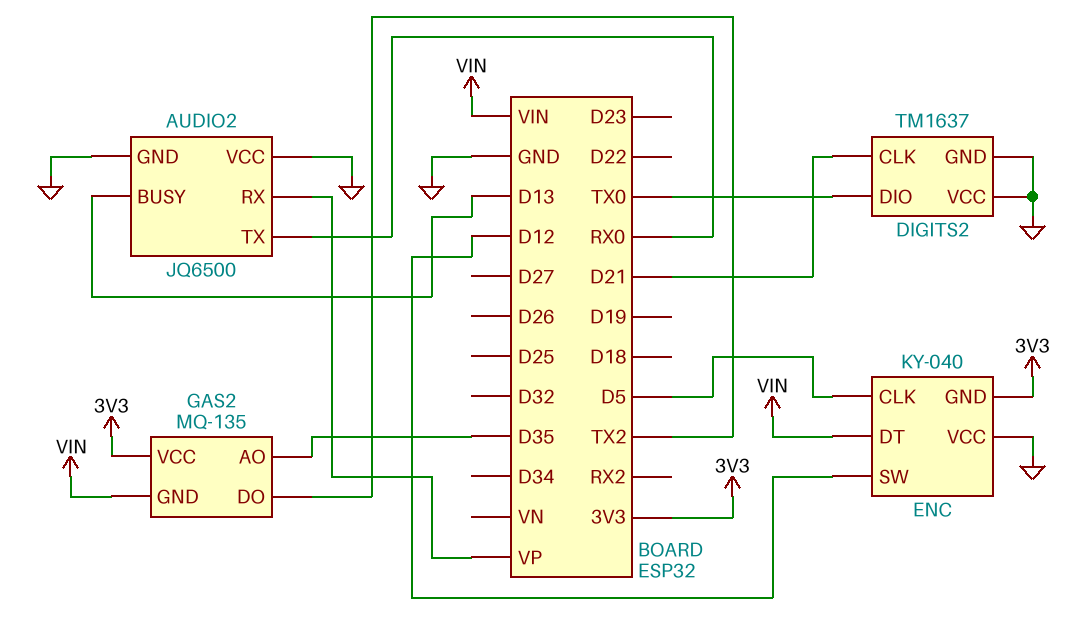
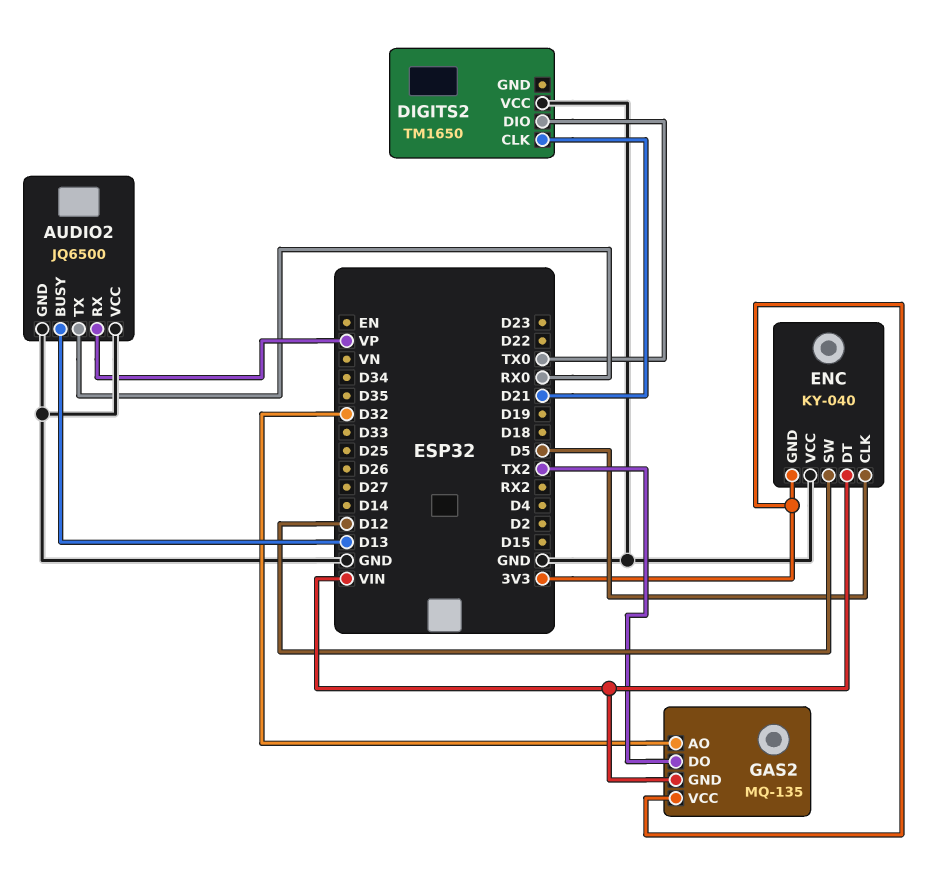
DIGITS2: TM1637 -> TM1650
DIGITS2 pin GND: GND -> none
GAS2 pin AO: D35 -> D32

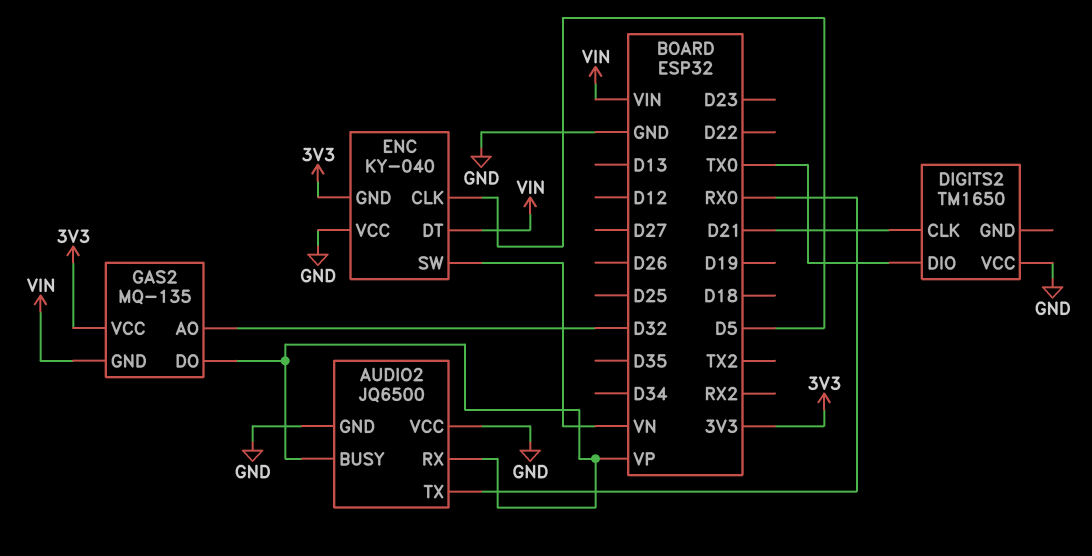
AUDIO2 pin BUSY: D13 -> VP
ENC pin SW: D12 -> VN
GAS2 pin DO: TX2 -> VP

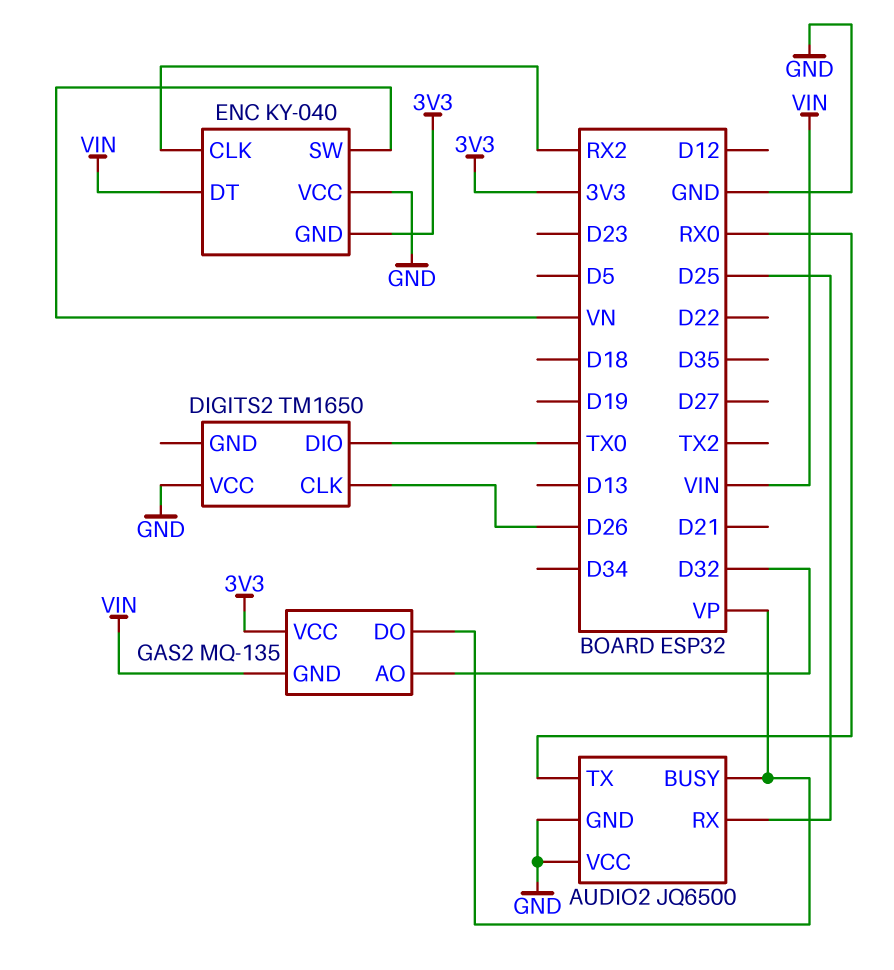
AUDIO2 pin RX: VP -> D25
DIGITS2 pin CLK: D21 -> D26
ENC pin CLK: D5 -> RX2

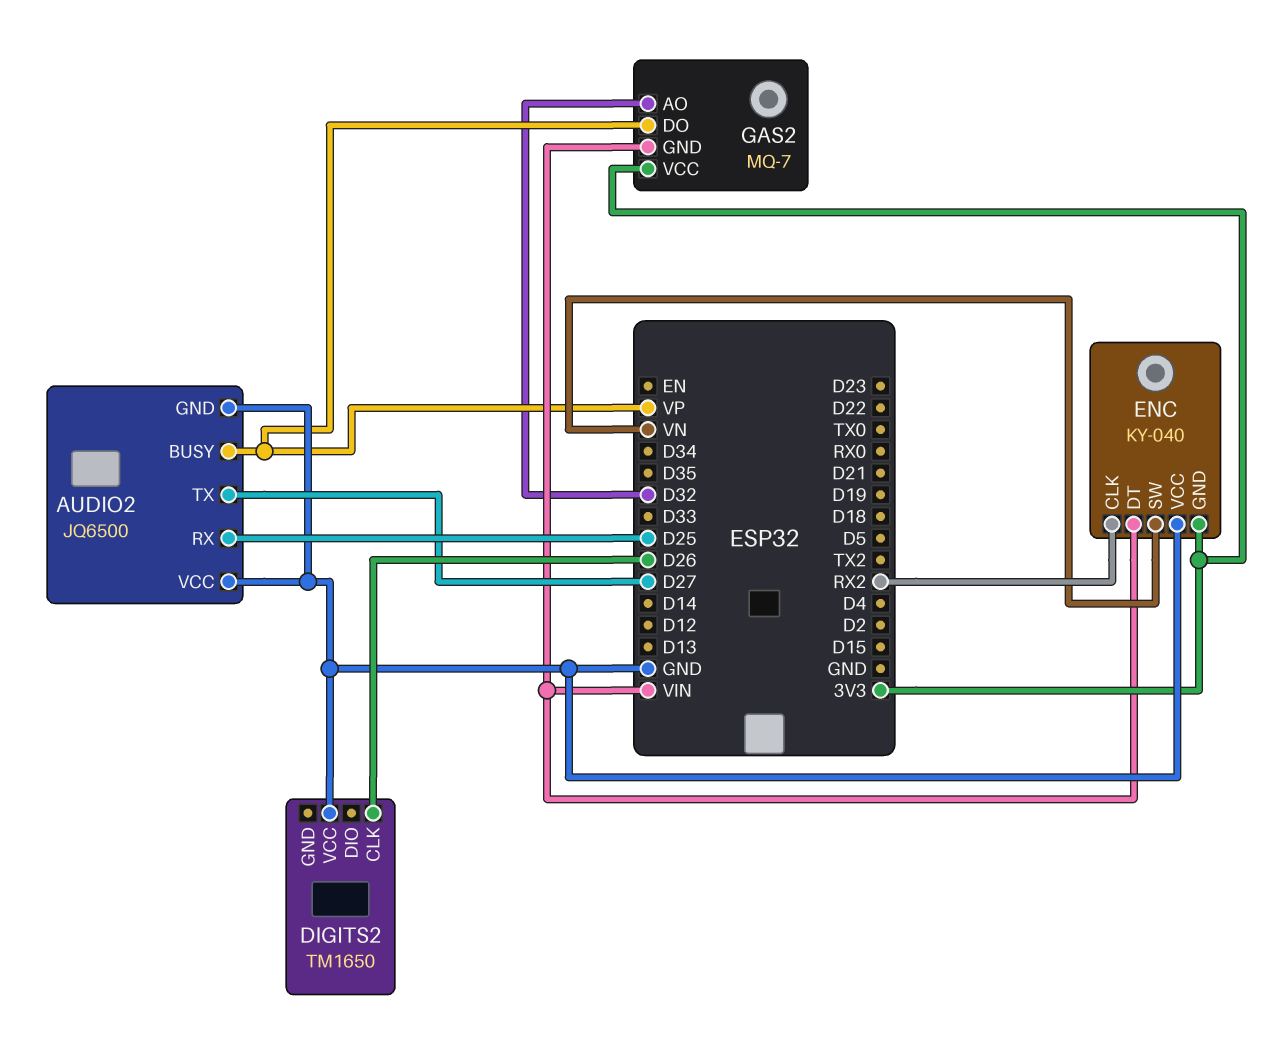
AUDIO2 pin TX: RX0 -> D27
DIGITS2 pin DIO: TX0 -> none
GAS2: MQ-135 -> MQ-7

